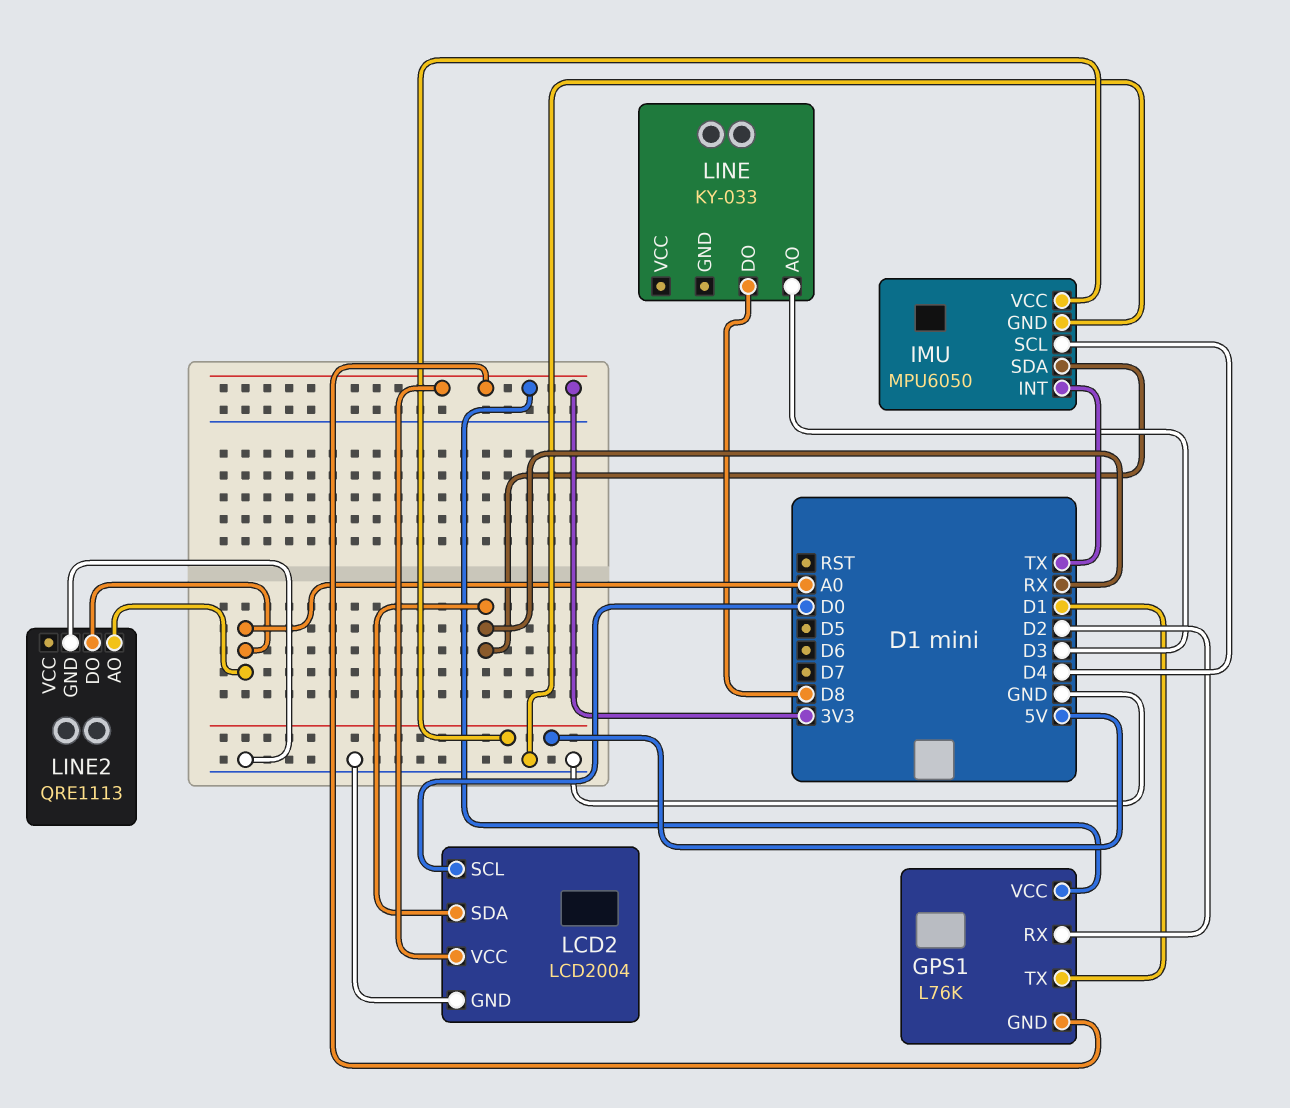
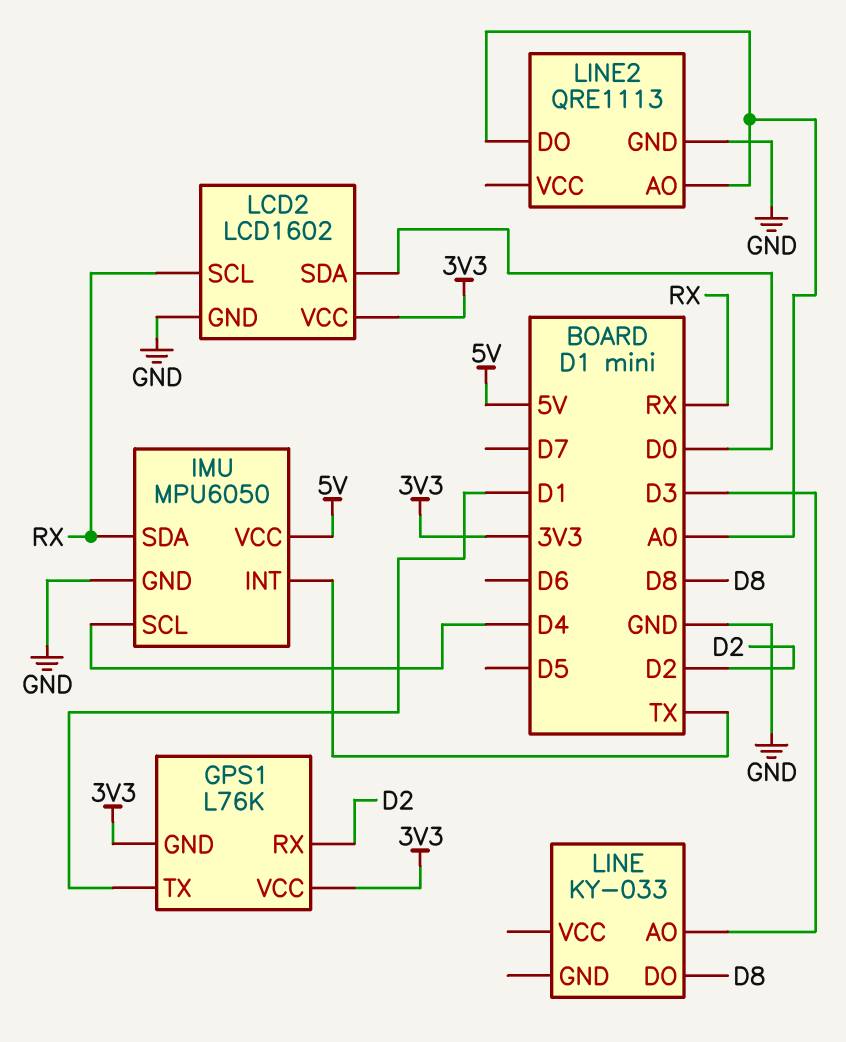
LCD2: LCD2004 -> LCD1602
LCD2 pin SCL: D0 -> RX
LCD2 pin SDA: RX -> D0

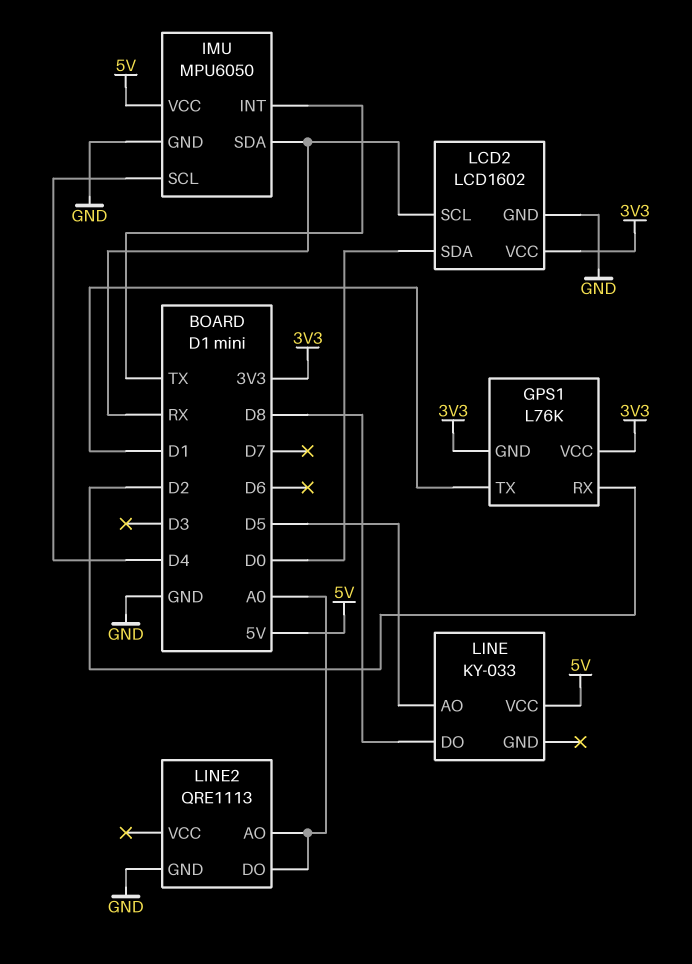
LINE pin AO: D3 -> D5
LINE pin VCC: none -> 5V

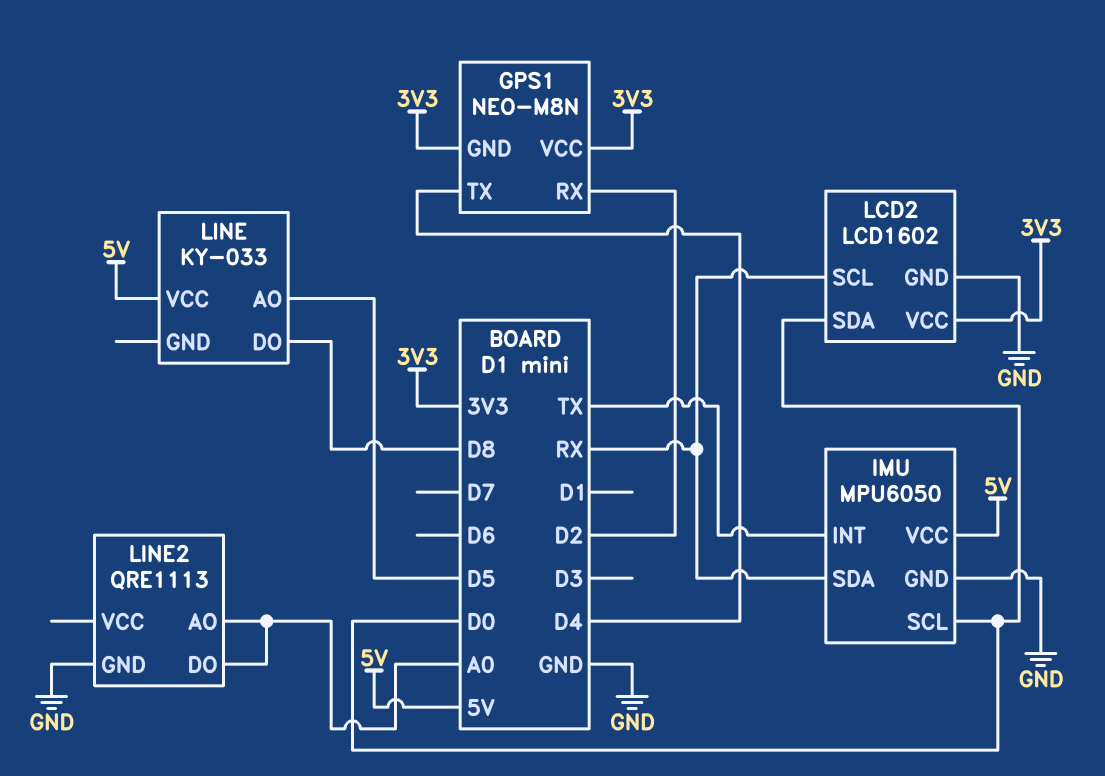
GPS1: L76K -> NEO-M8N
GPS1 pin TX: D1 -> D4
IMU pin SCL: D4 -> D0

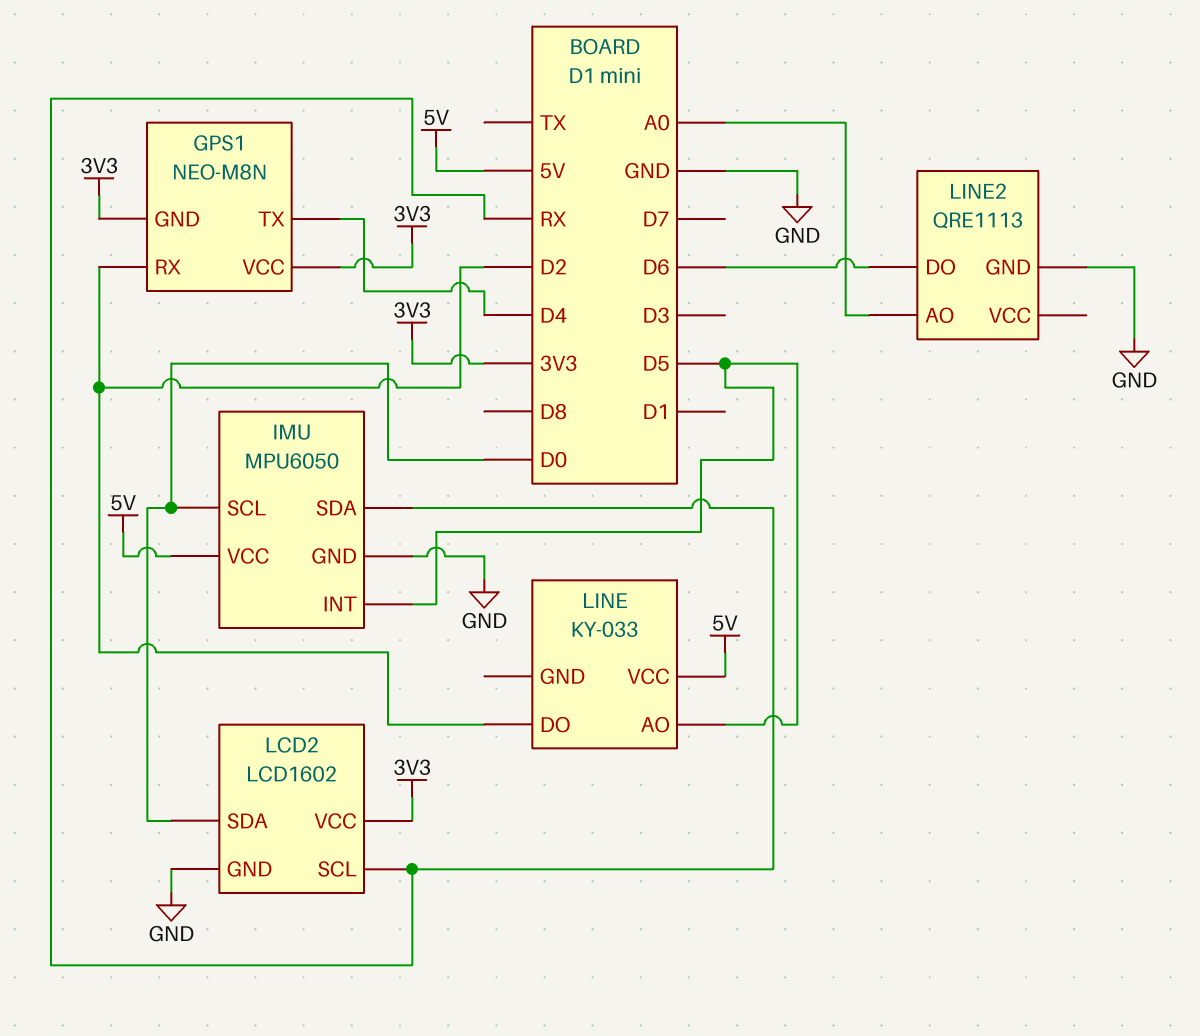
IMU pin INT: TX -> D5
LINE pin DO: D8 -> D2
LINE2 pin DO: A0 -> D6

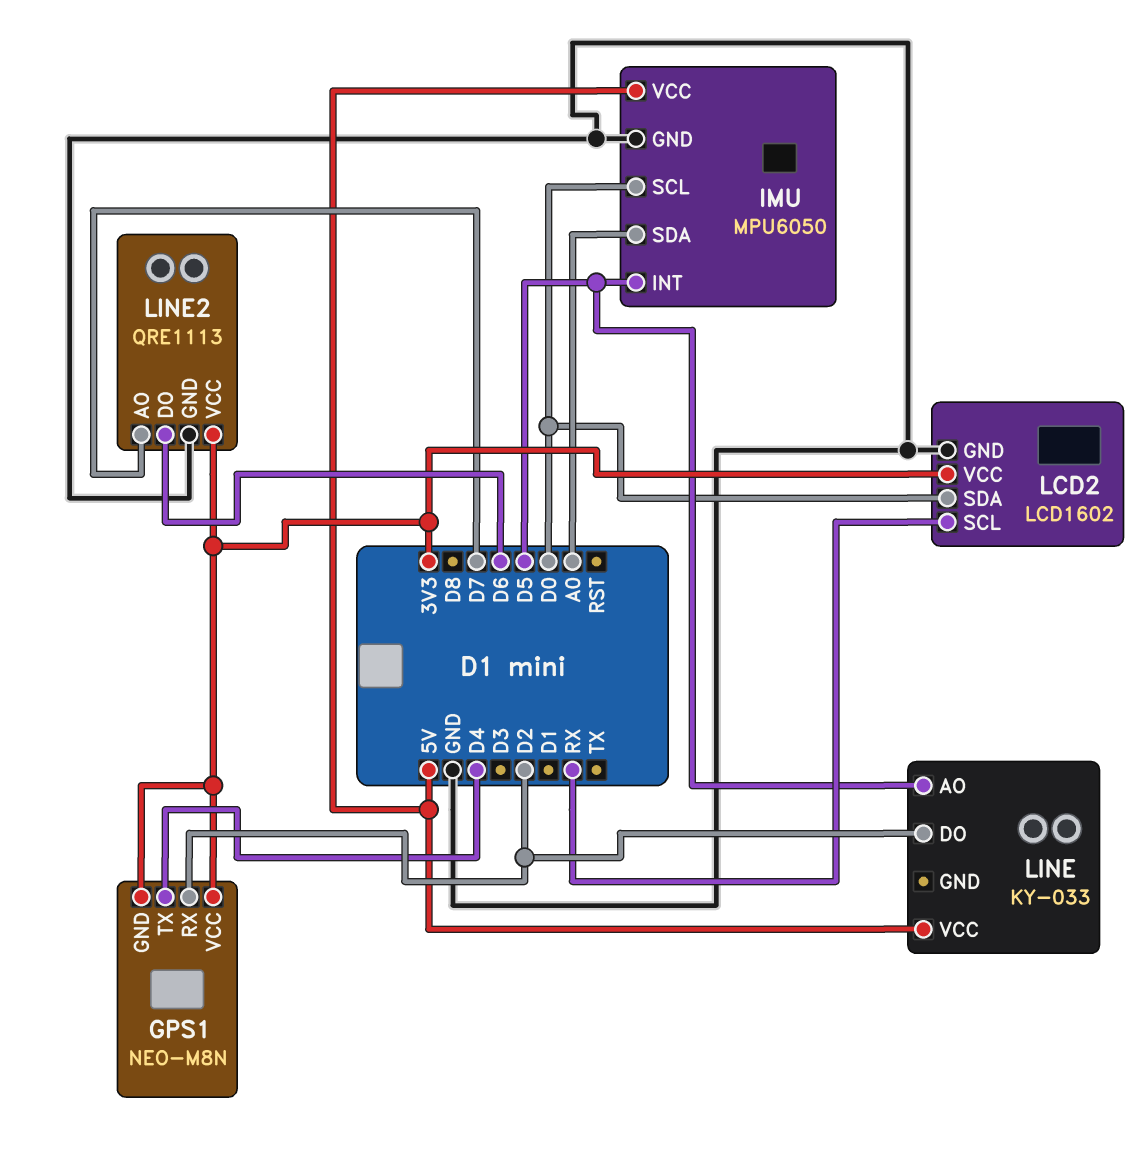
IMU pin SDA: RX -> A0
LINE2 pin AO: A0 -> D7
LINE2 pin VCC: none -> 3V3

